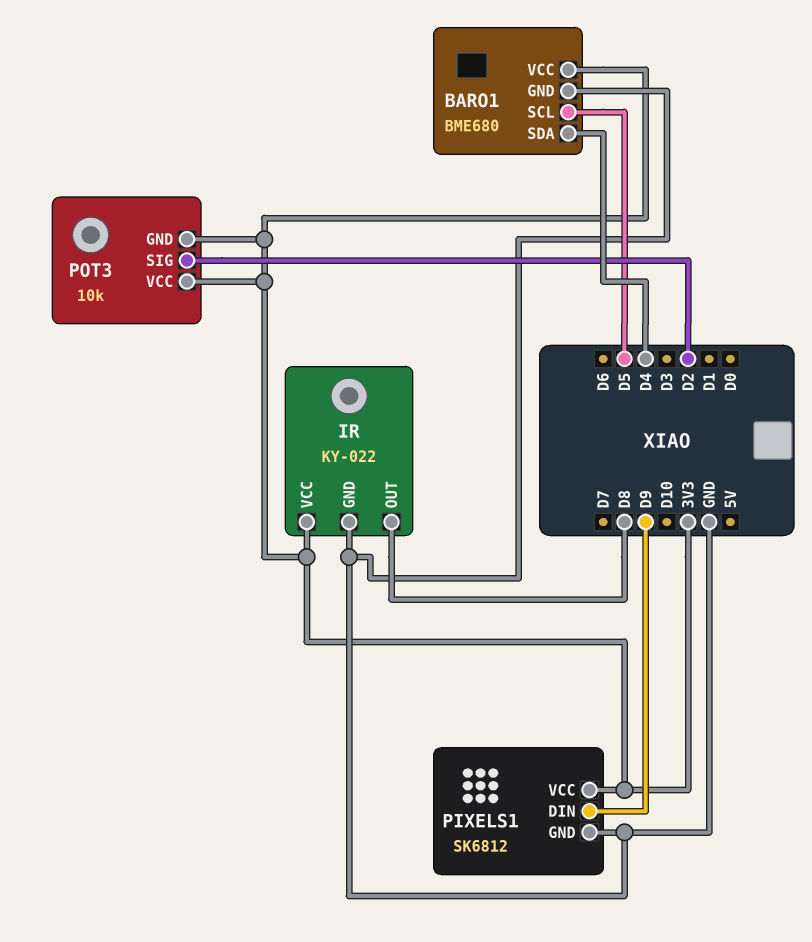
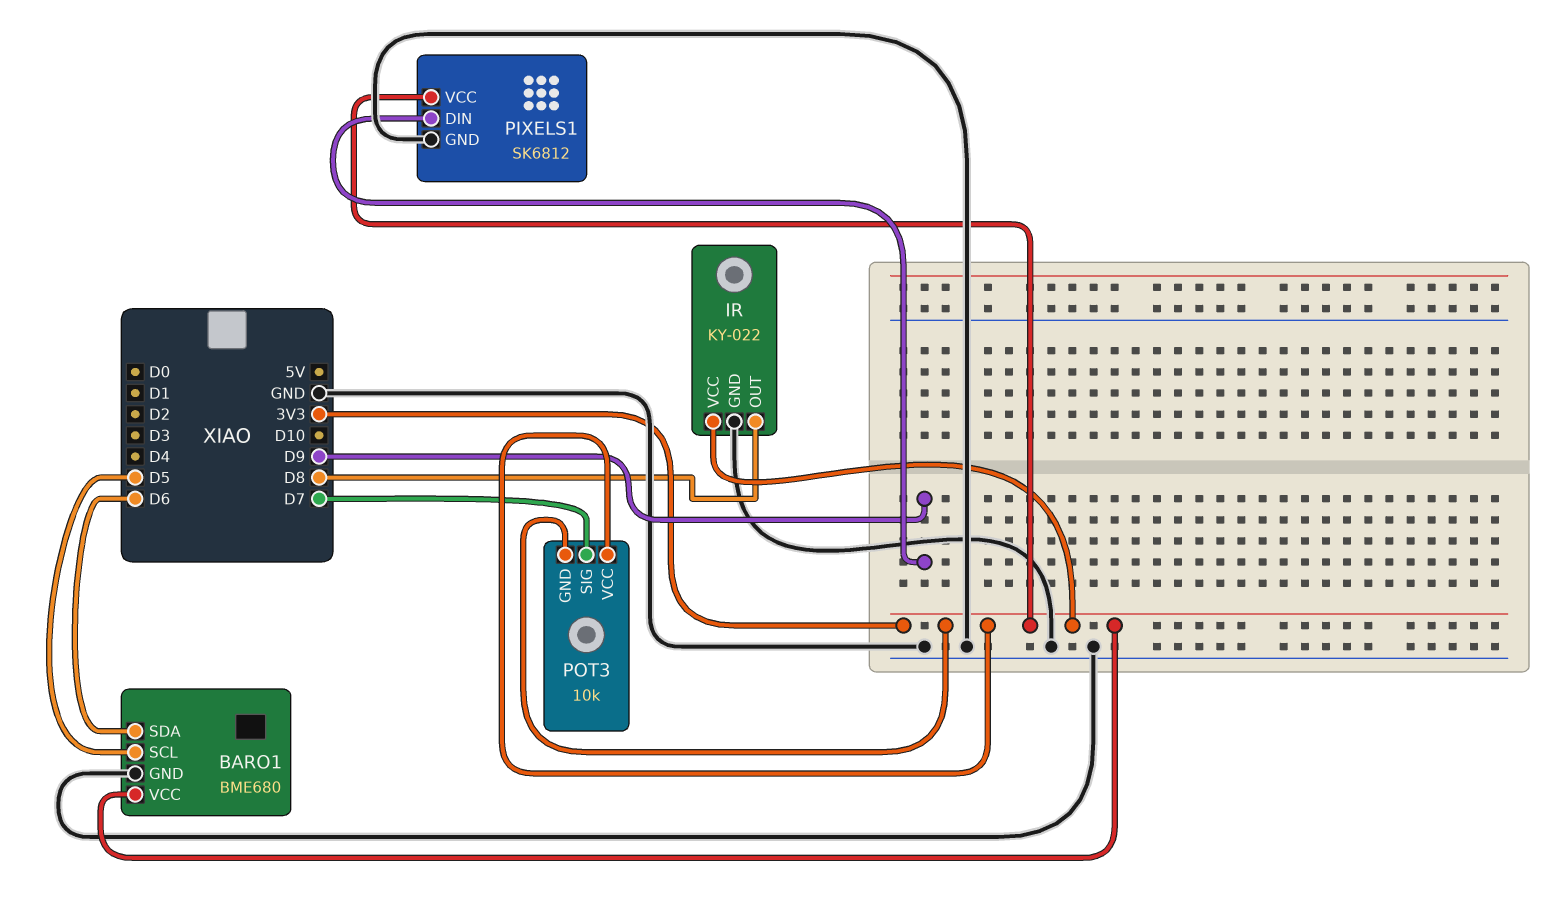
BARO1 pin SDA: D4 -> D6
POT3 pin SIG: D2 -> D7

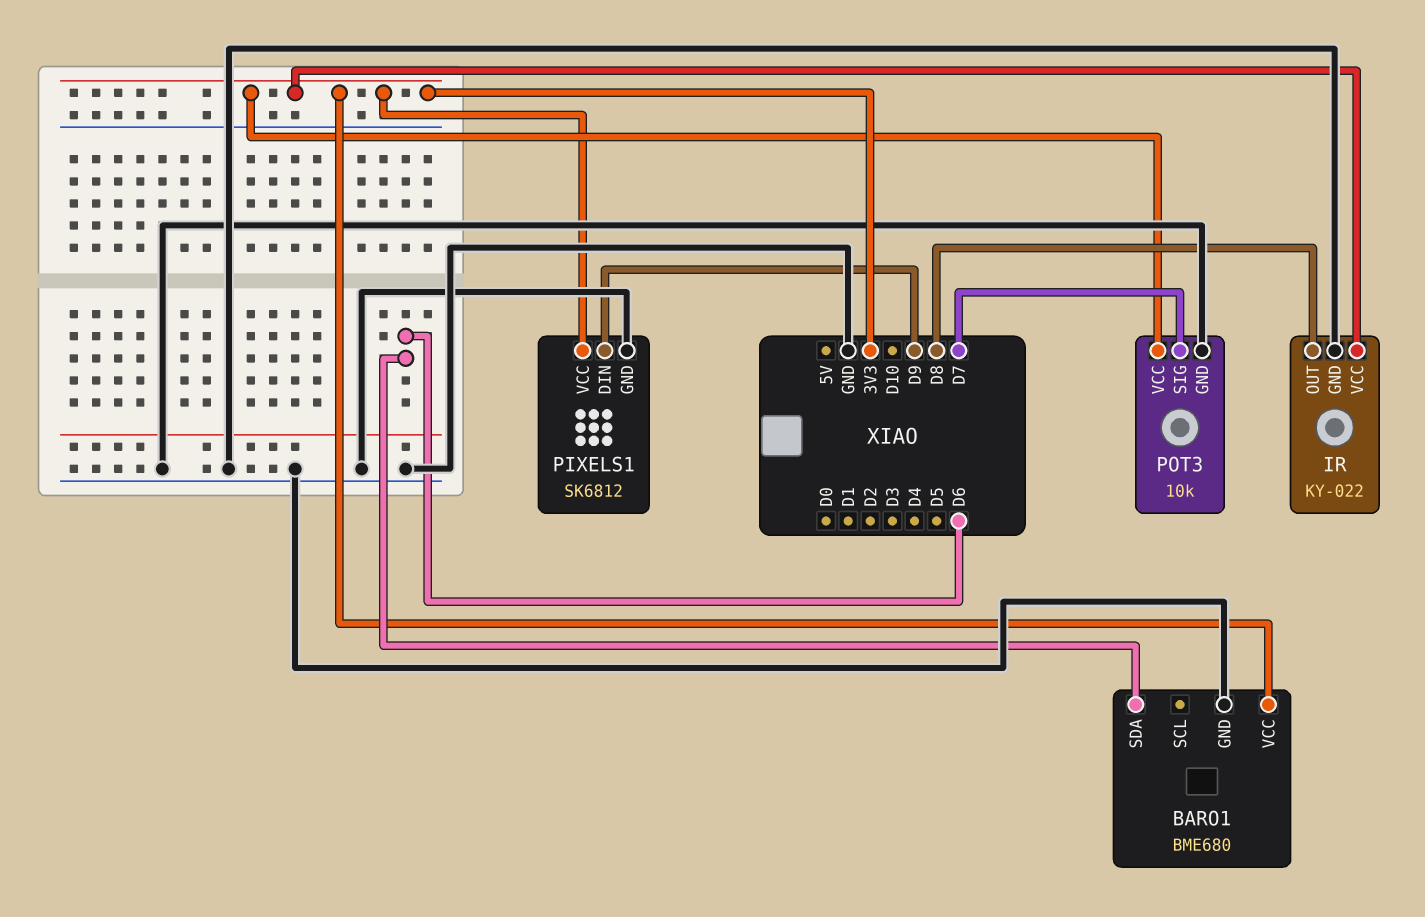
BARO1 pin SCL: D5 -> none
POT3 pin GND: 3V3 -> GND

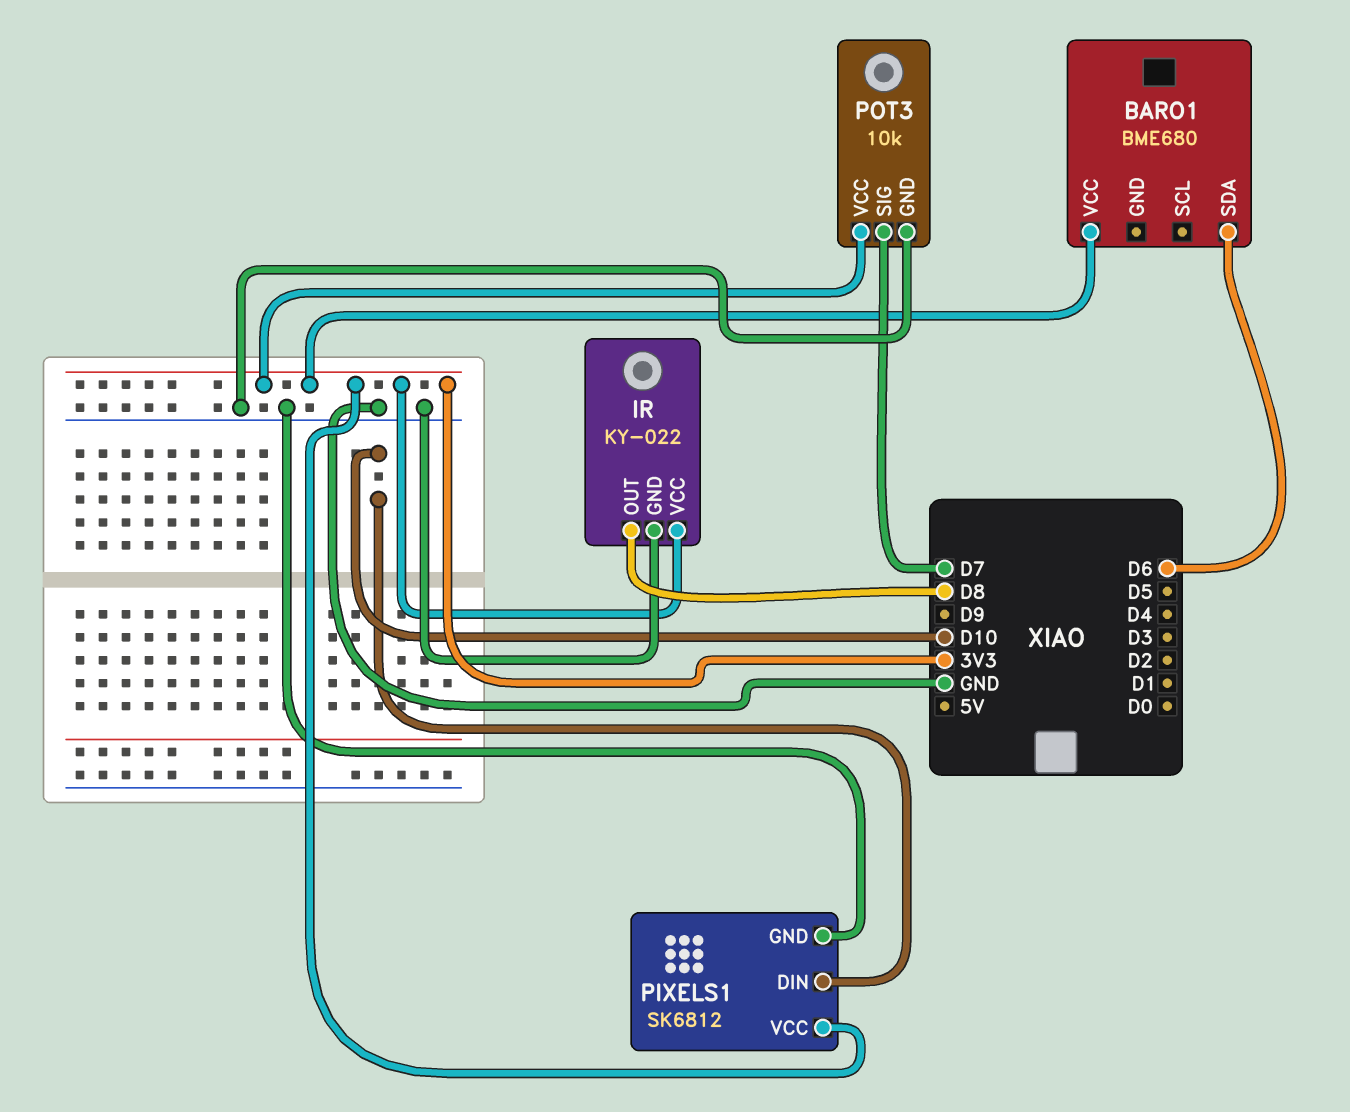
BARO1 pin GND: GND -> none
PIXELS1 pin DIN: D9 -> D10

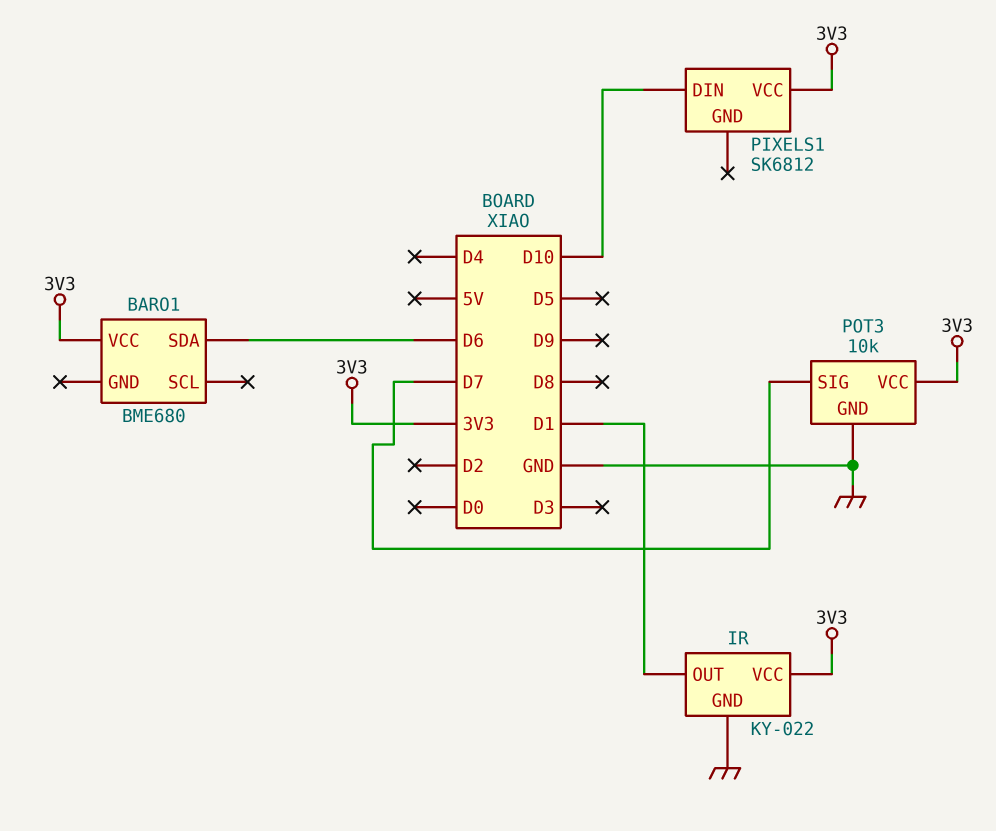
IR pin OUT: D8 -> D1
PIXELS1 pin GND: GND -> none

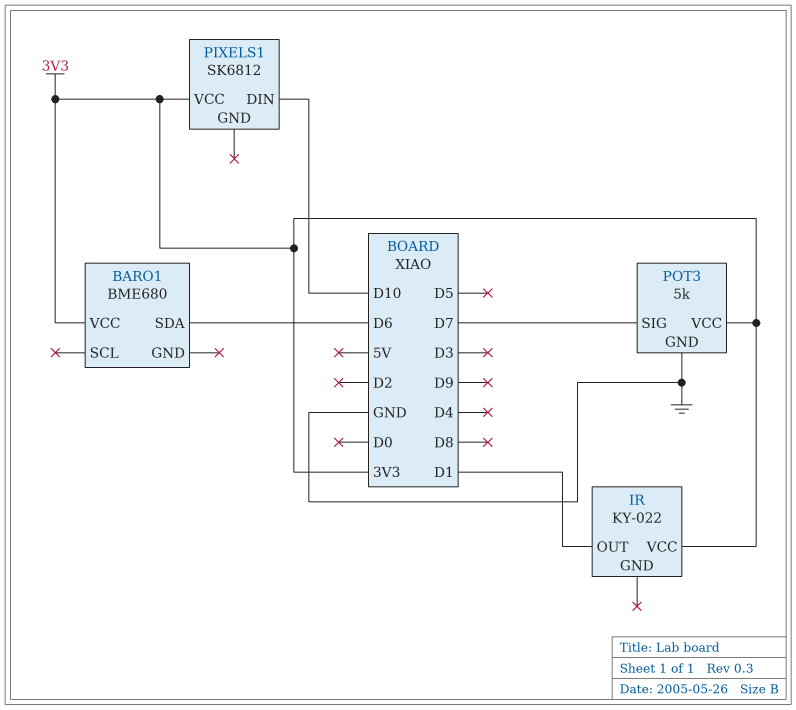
IR pin GND: GND -> none
POT3: 10k -> 5k

